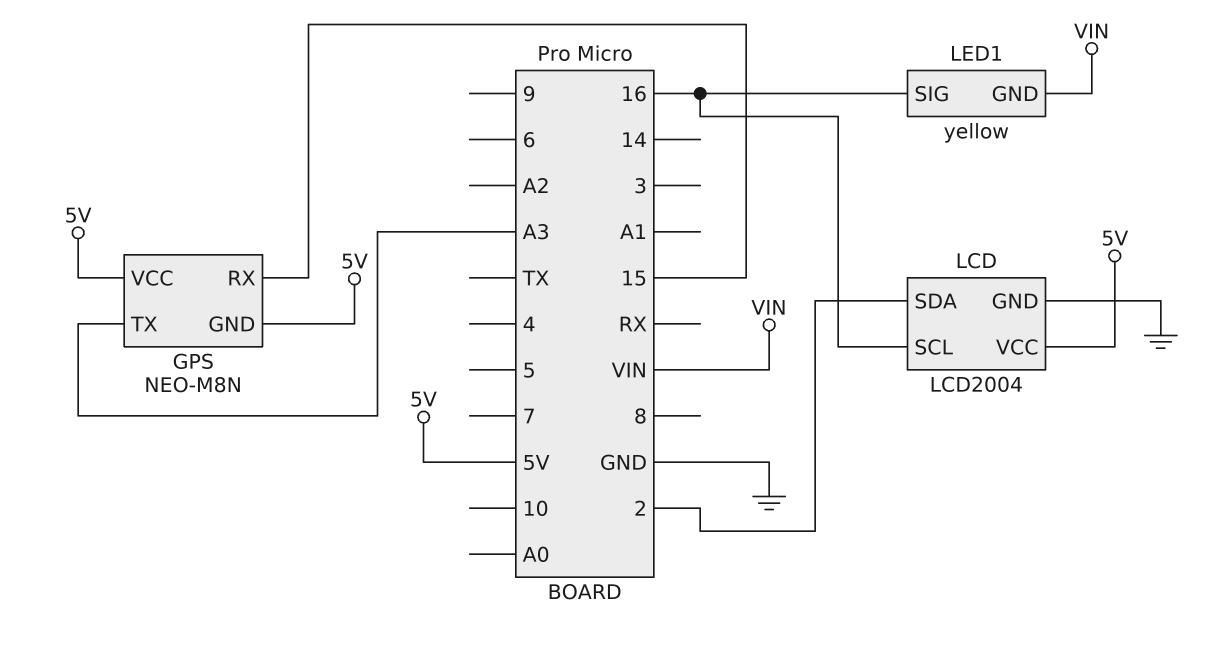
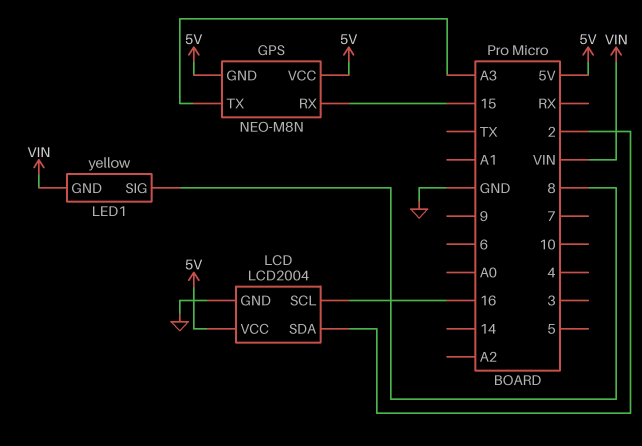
LED1 pin SIG: 16 -> 8

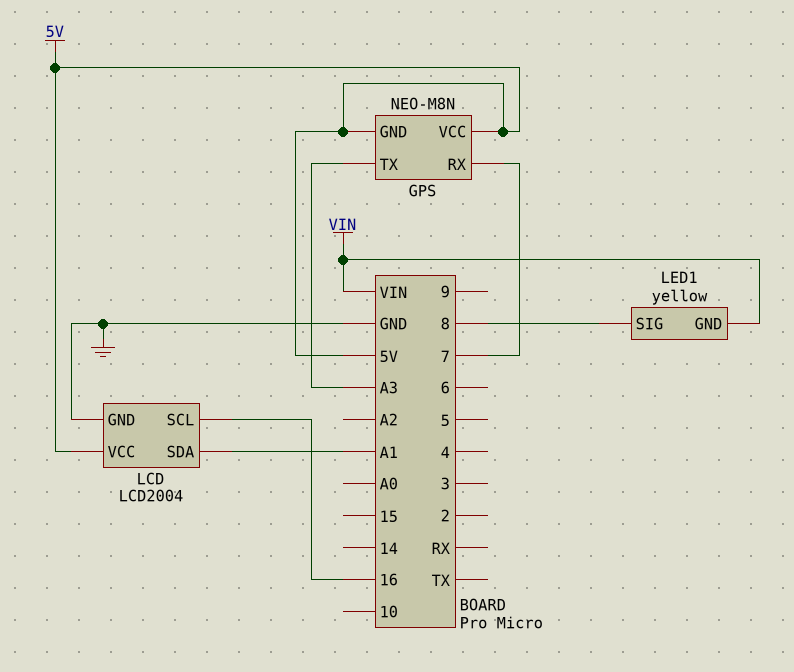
GPS pin RX: 15 -> 7
LCD pin SDA: 2 -> A1

